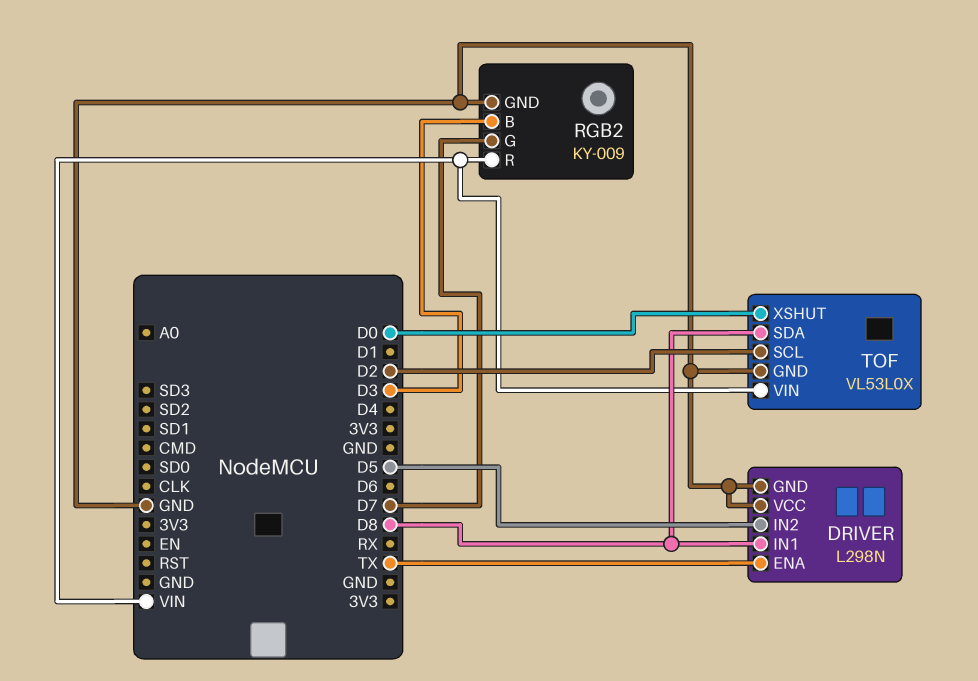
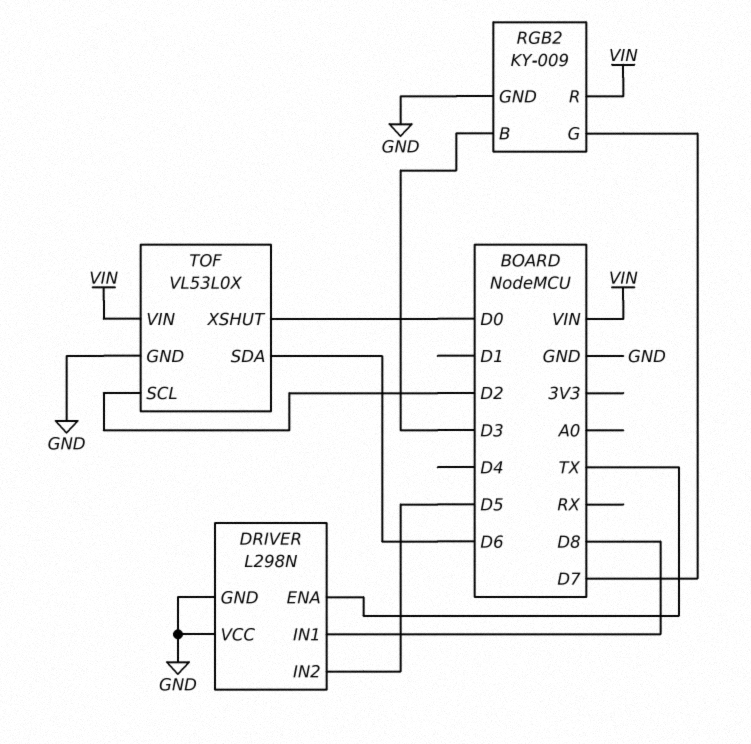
TOF pin SDA: D8 -> D6

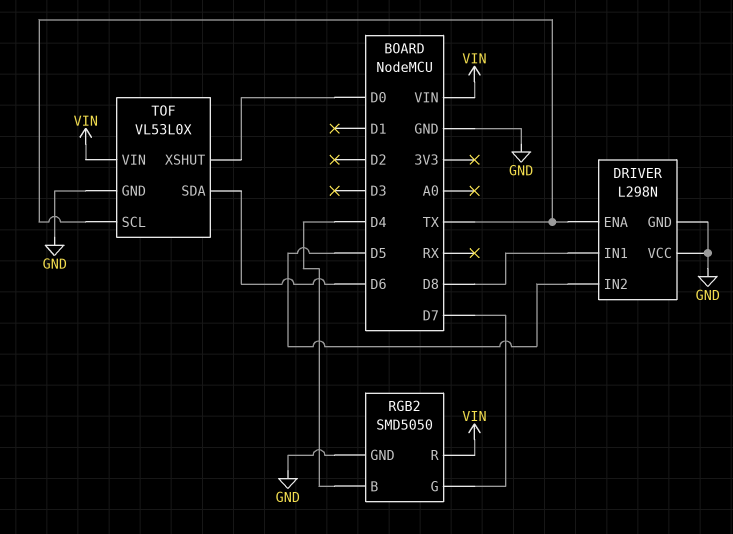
RGB2: KY-009 -> SMD5050
RGB2 pin B: D3 -> D4
TOF pin SCL: D2 -> TX

